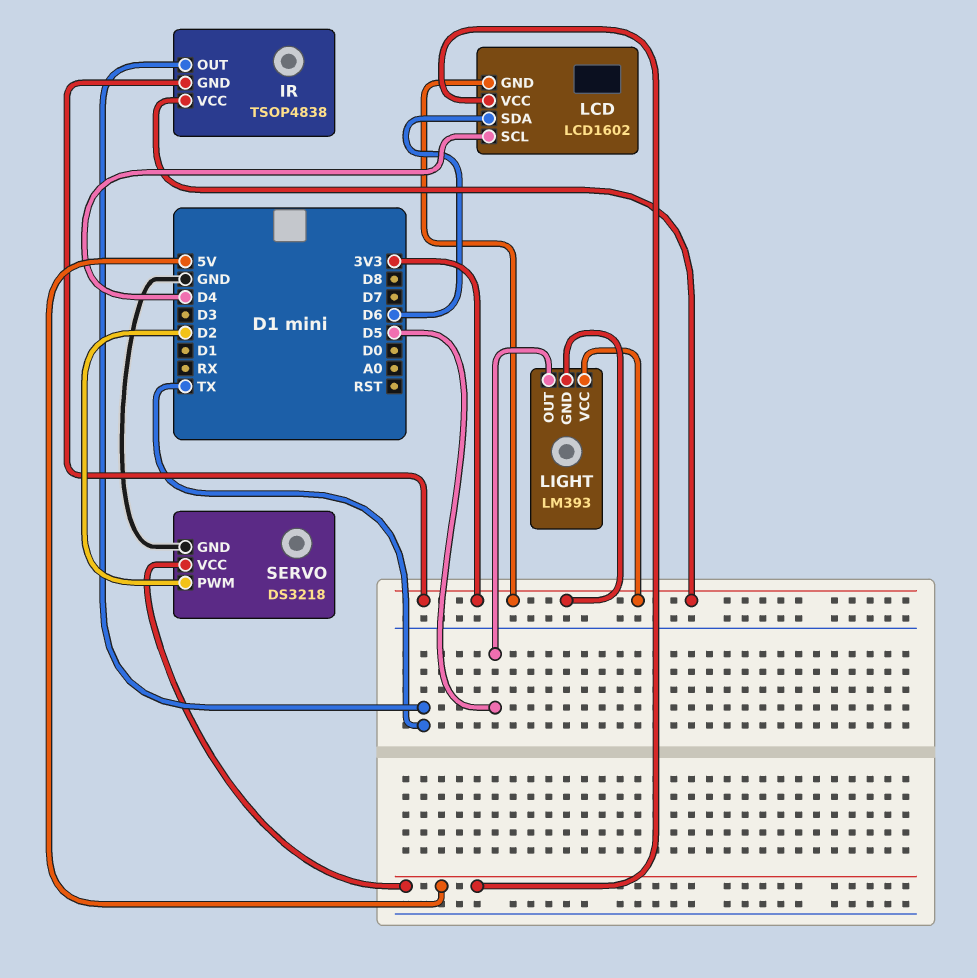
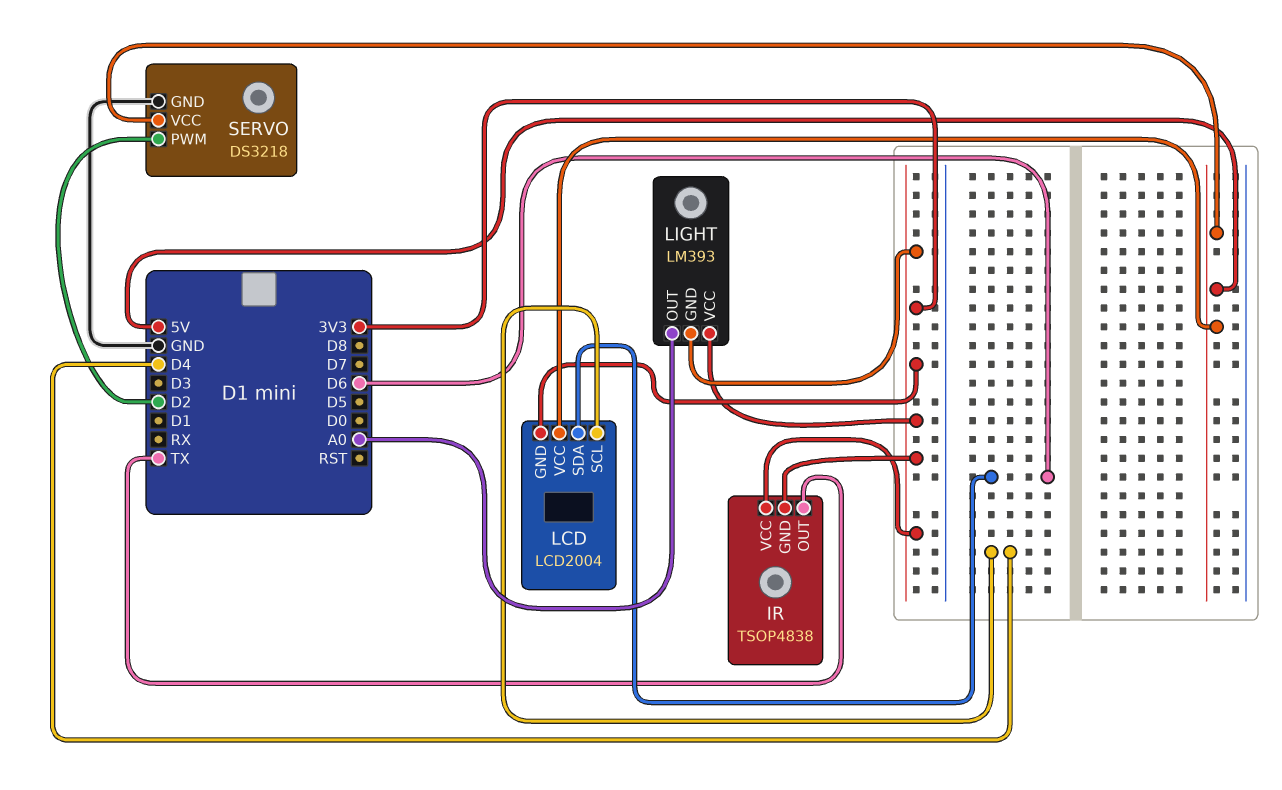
LCD: LCD1602 -> LCD2004
LIGHT pin OUT: D5 -> A0

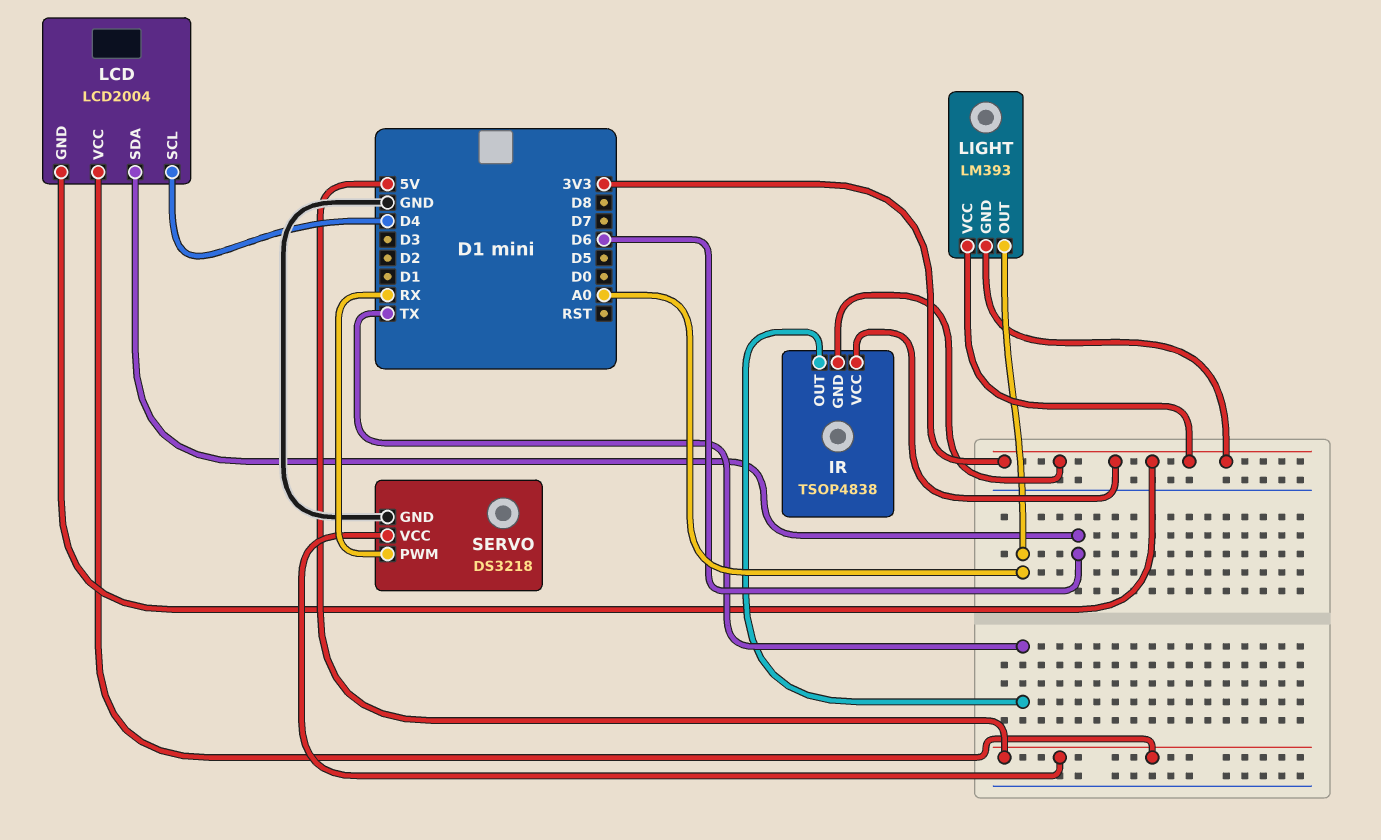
SERVO pin PWM: D2 -> RX

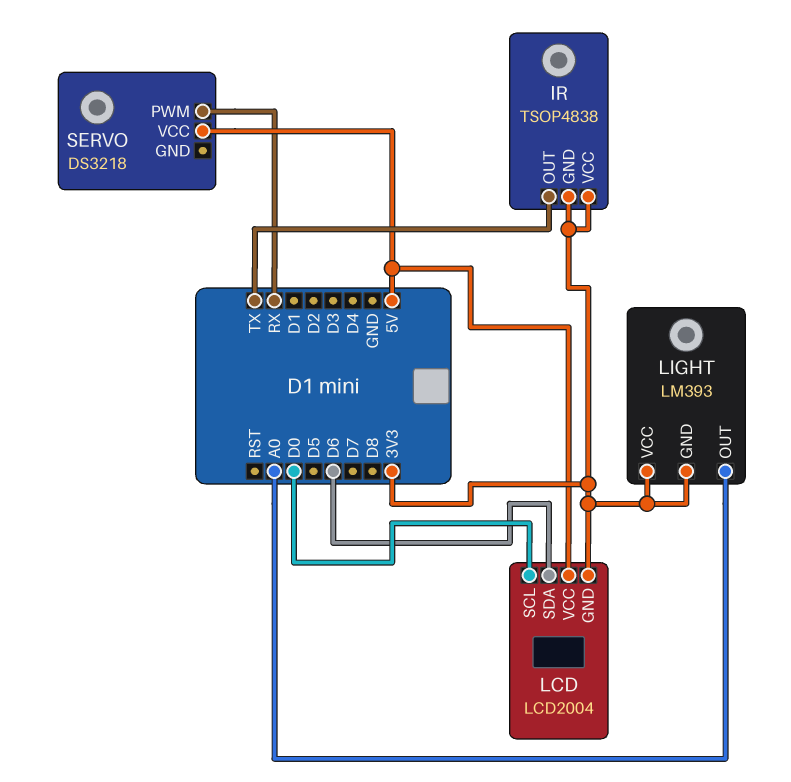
LCD pin SCL: D4 -> D0
SERVO pin GND: GND -> none

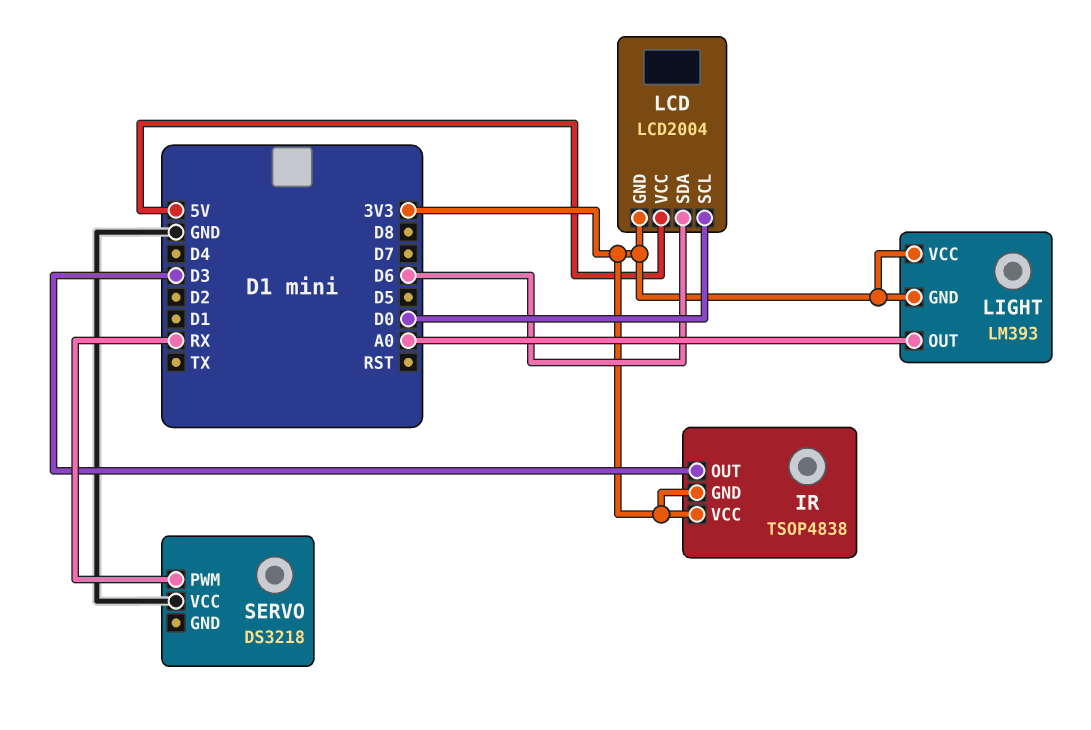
IR pin OUT: TX -> D3
SERVO pin VCC: 5V -> GND

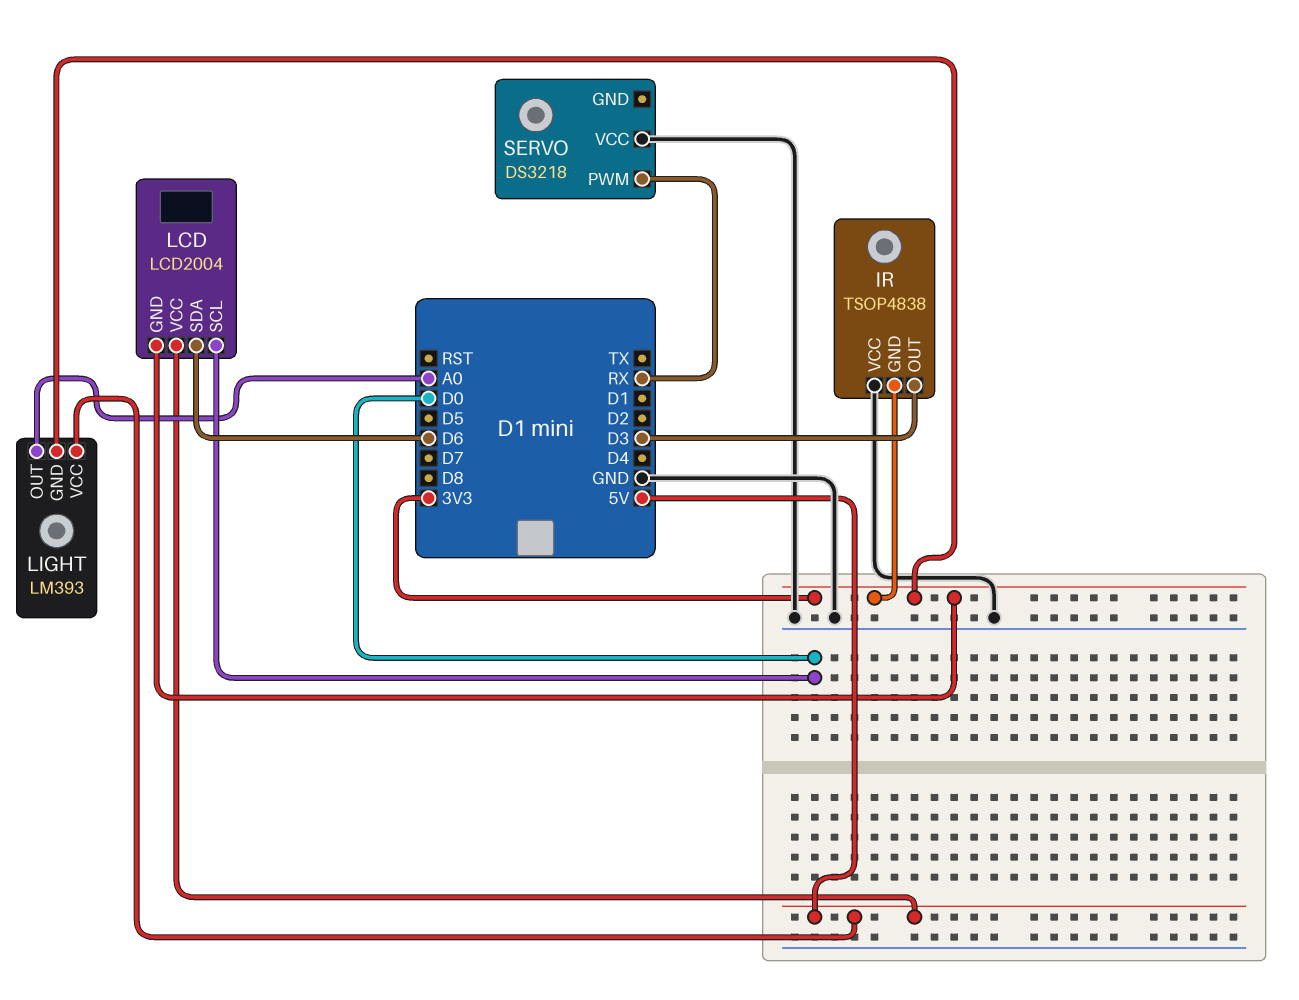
IR pin VCC: 3V3 -> GND
LIGHT pin VCC: 3V3 -> 5V

